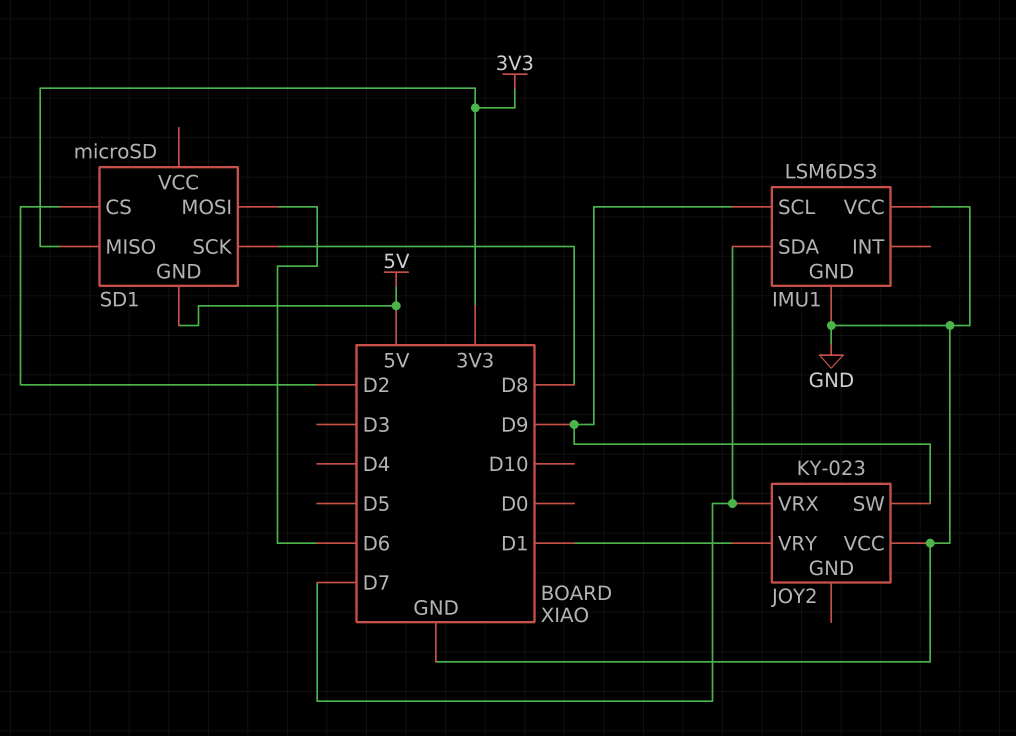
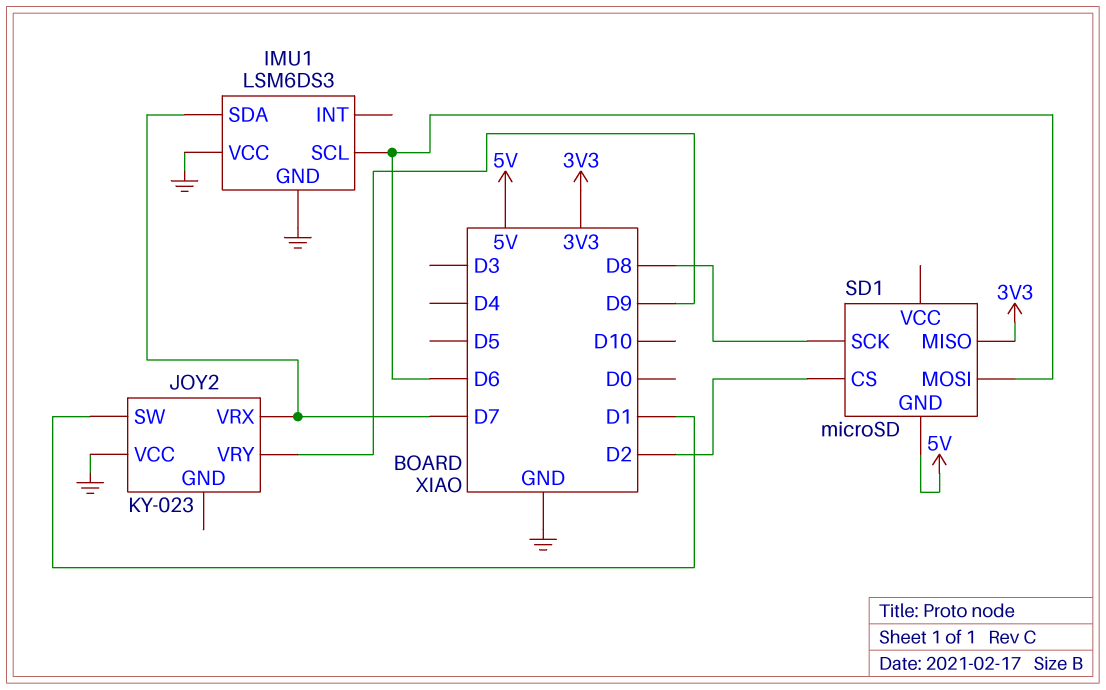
IMU1 pin SCL: D9 -> D6
JOY2 pin SW: D9 -> D1
JOY2 pin VRY: D1 -> D9

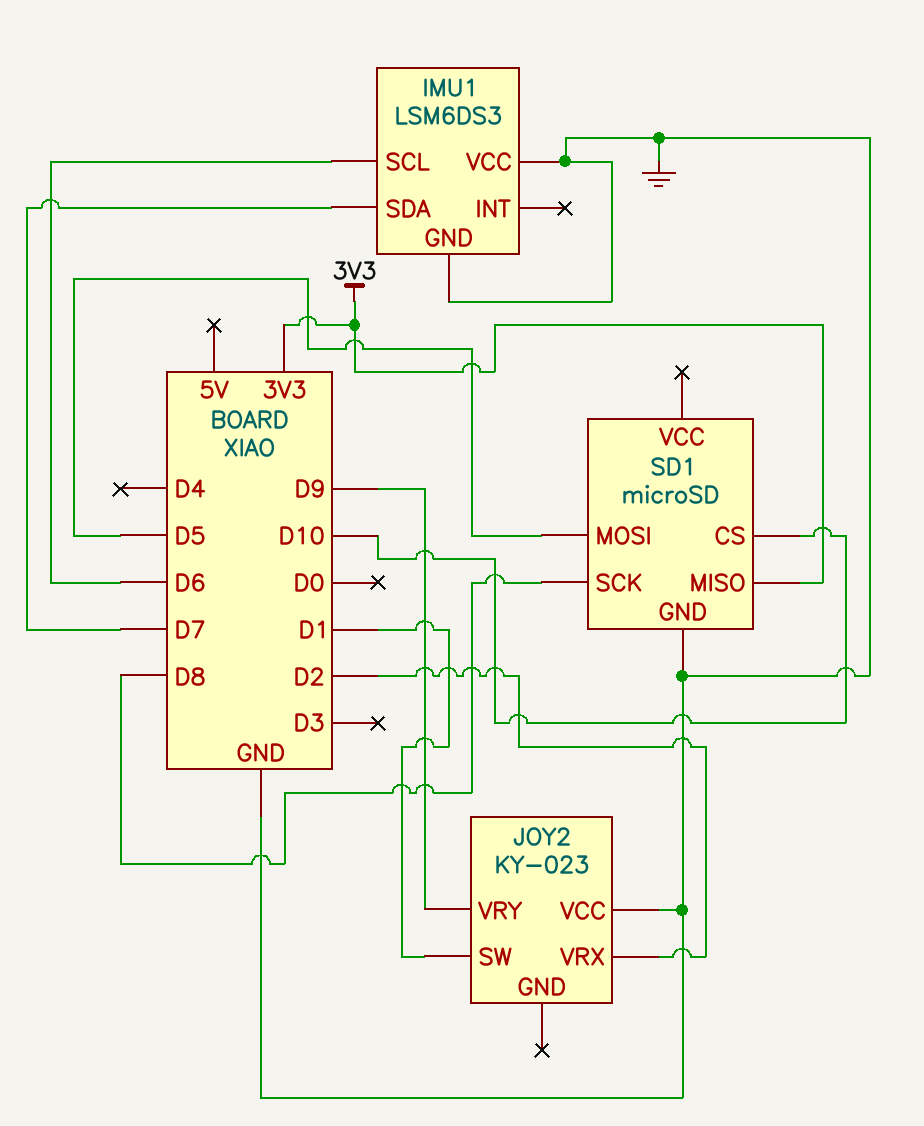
JOY2 pin VRX: D7 -> D2
SD1 pin CS: D2 -> D10
SD1 pin GND: 5V -> GND
SD1 pin MOSI: D6 -> D5

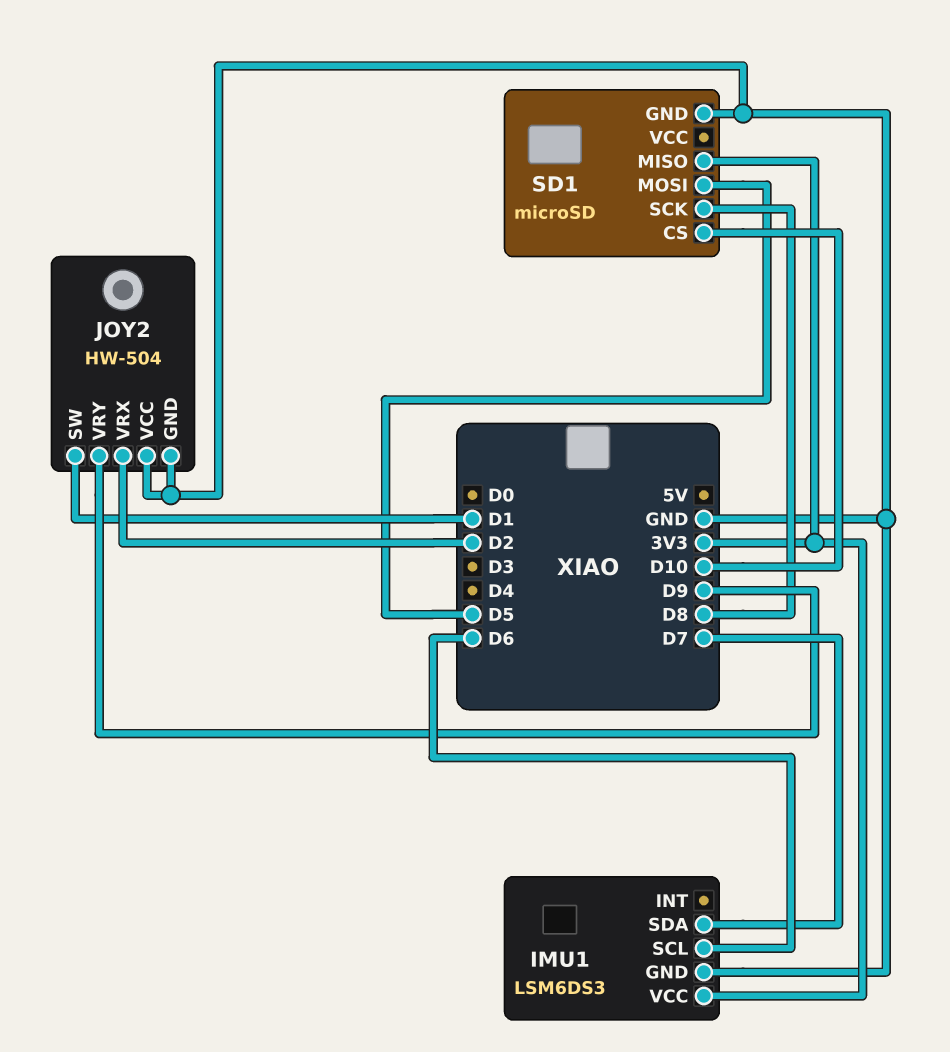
IMU1 pin VCC: GND -> 3V3
JOY2: KY-023 -> HW-504
JOY2 pin GND: none -> GND

